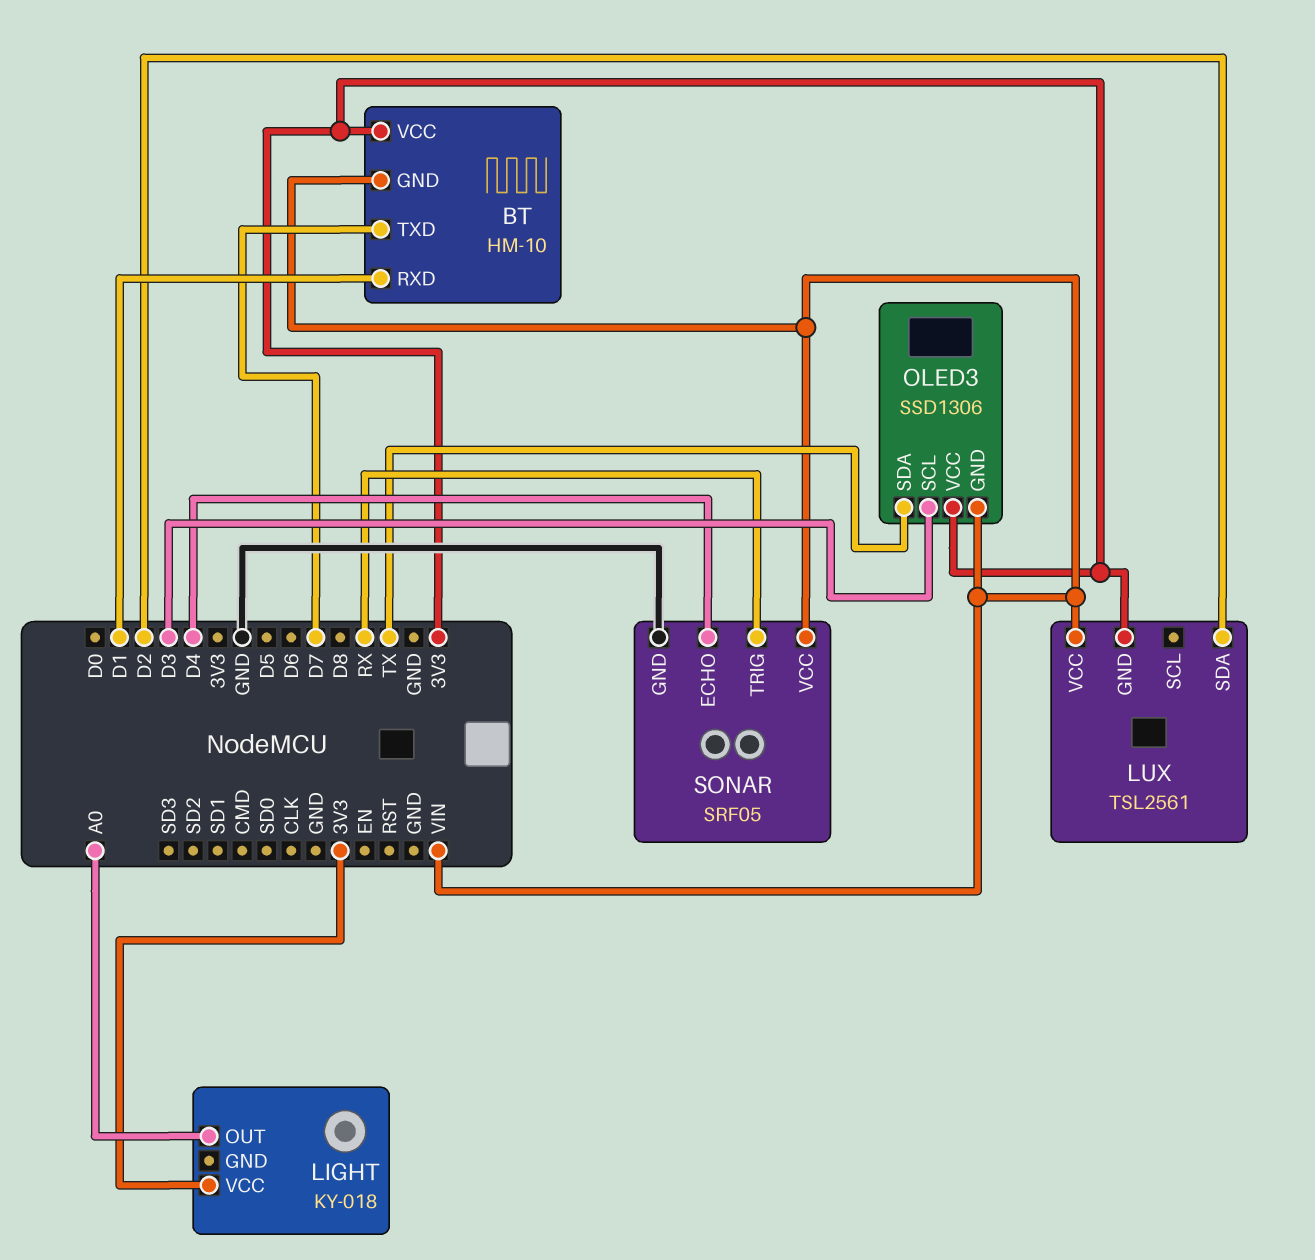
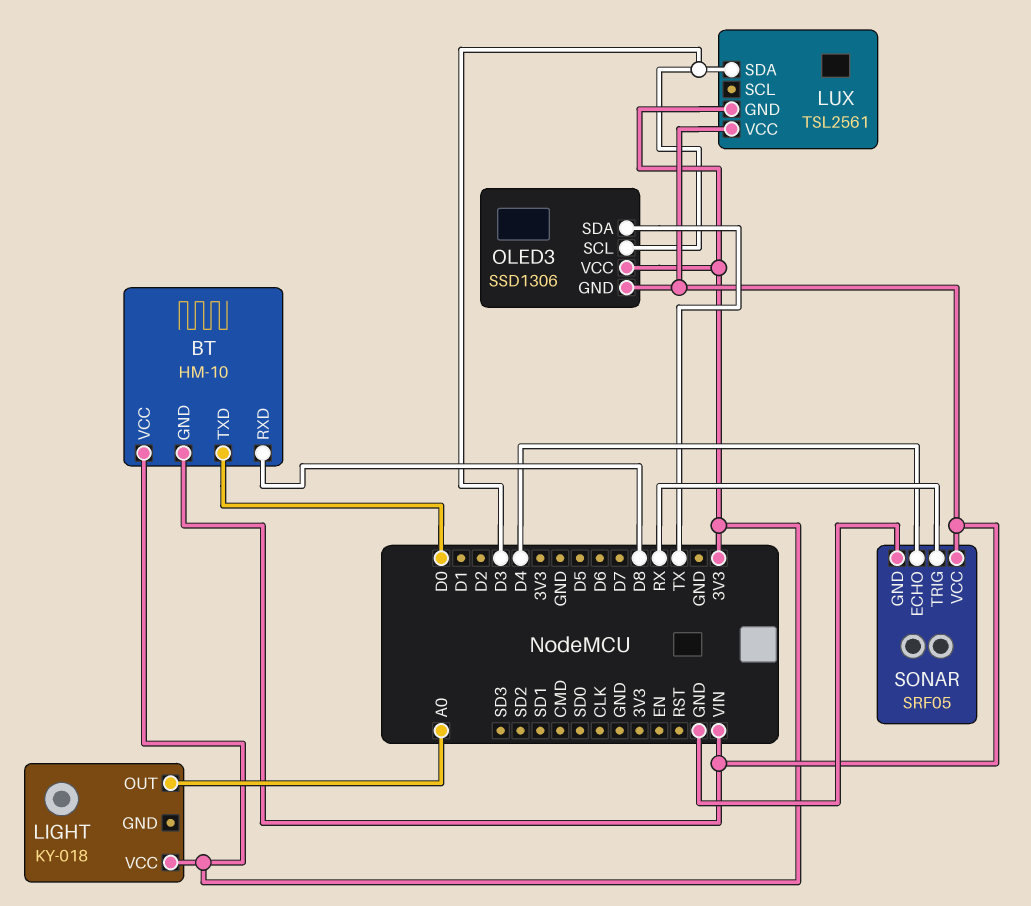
BT pin RXD: D1 -> D8
BT pin TXD: D7 -> D0
LUX pin SDA: D2 -> D3

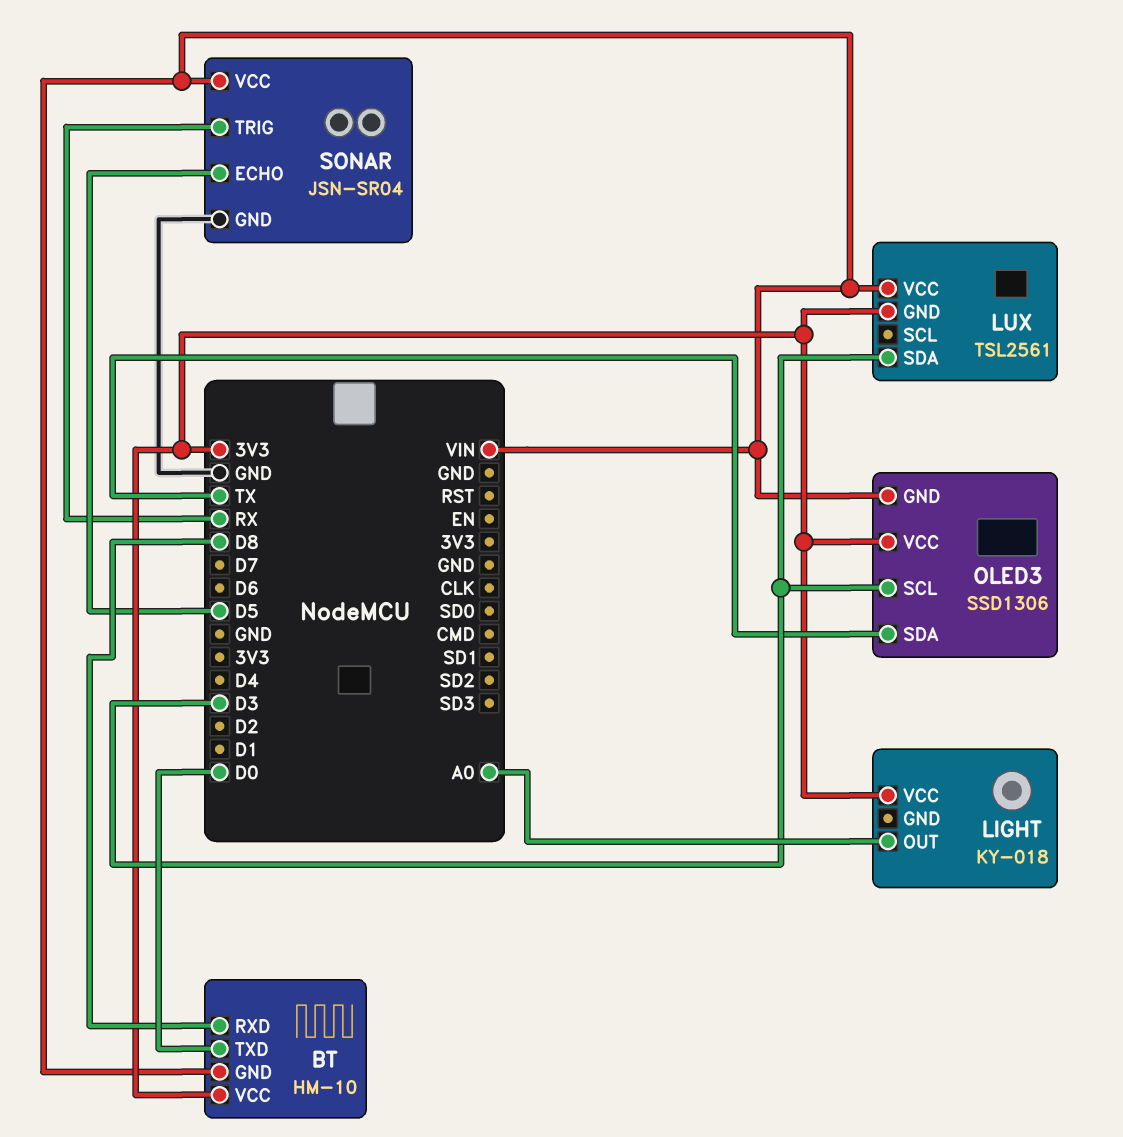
SONAR: SRF05 -> JSN-SR04
SONAR pin ECHO: D4 -> D5

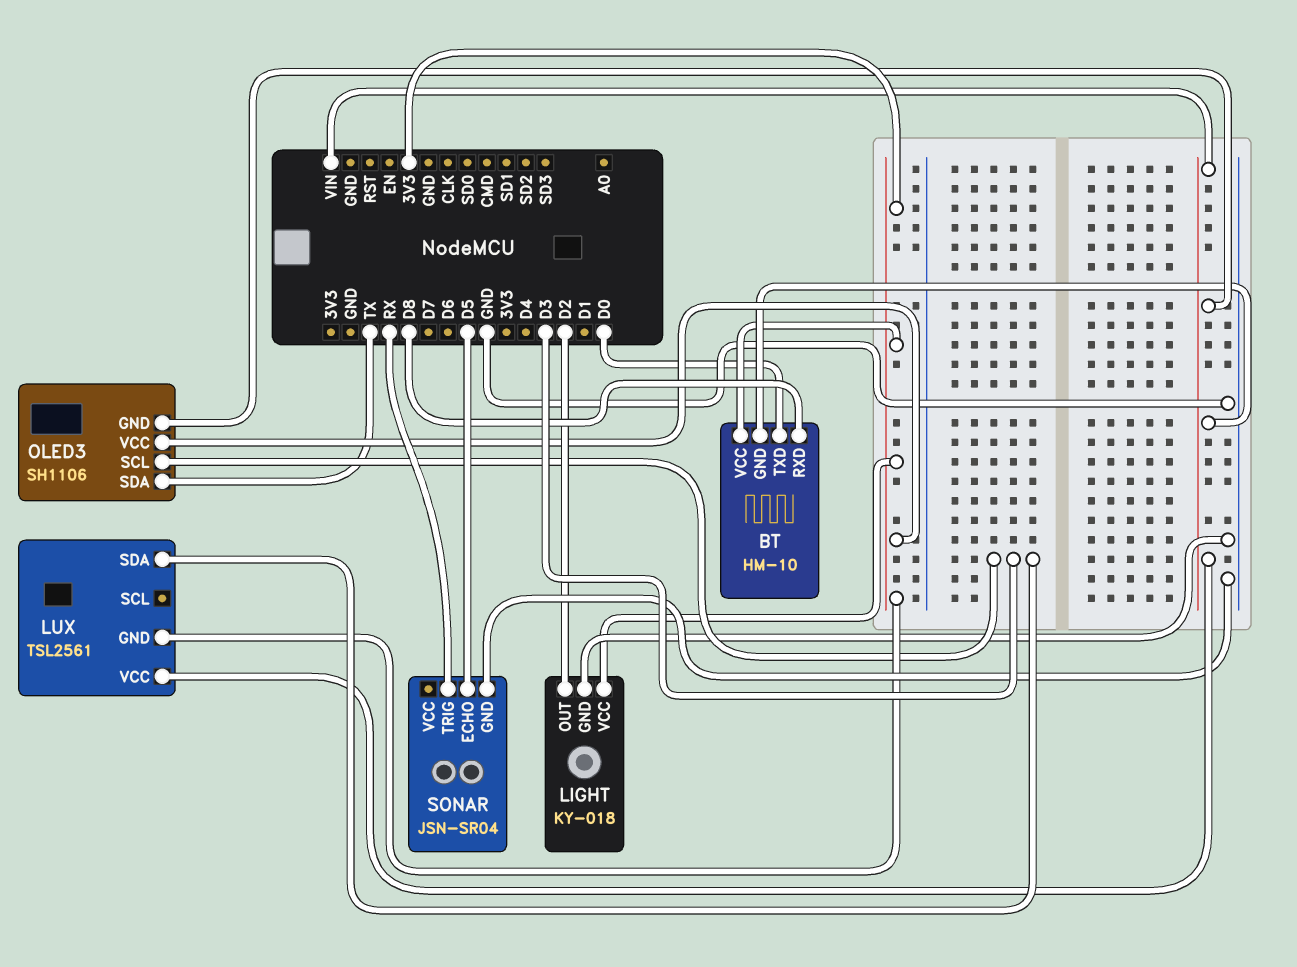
LIGHT pin GND: none -> GND
LIGHT pin OUT: A0 -> D2
OLED3: SSD1306 -> SH1106
SONAR pin VCC: VIN -> none

